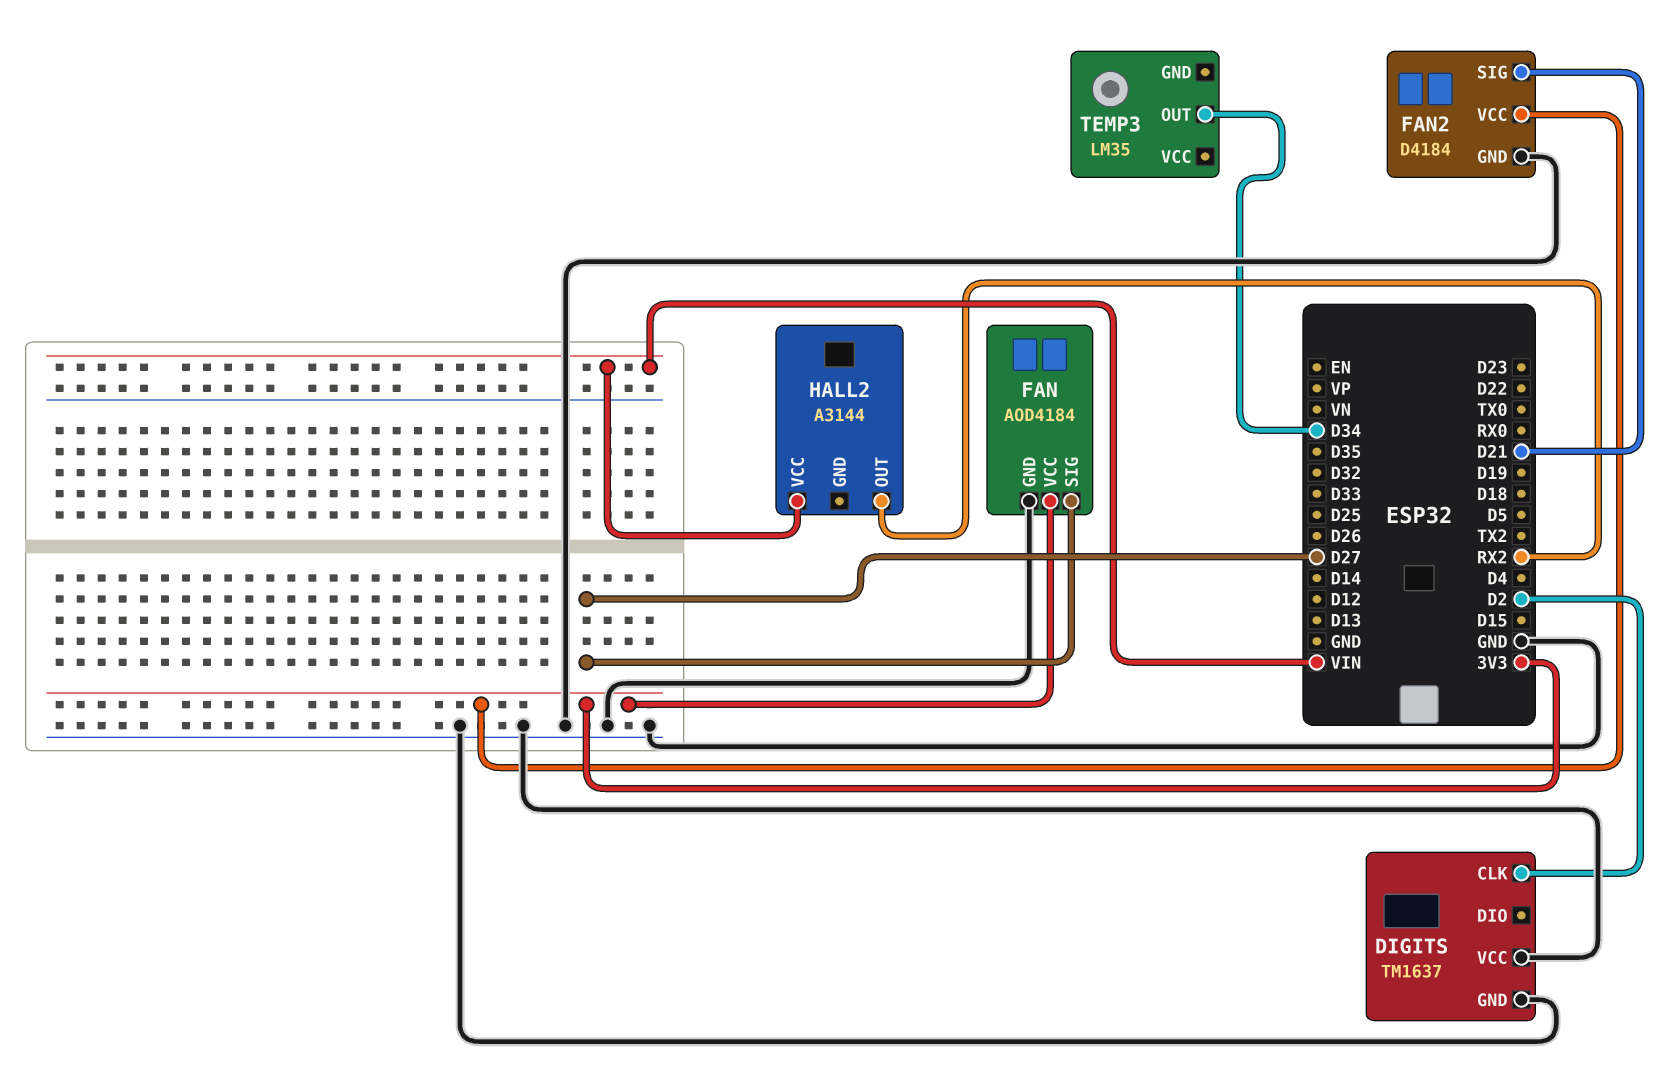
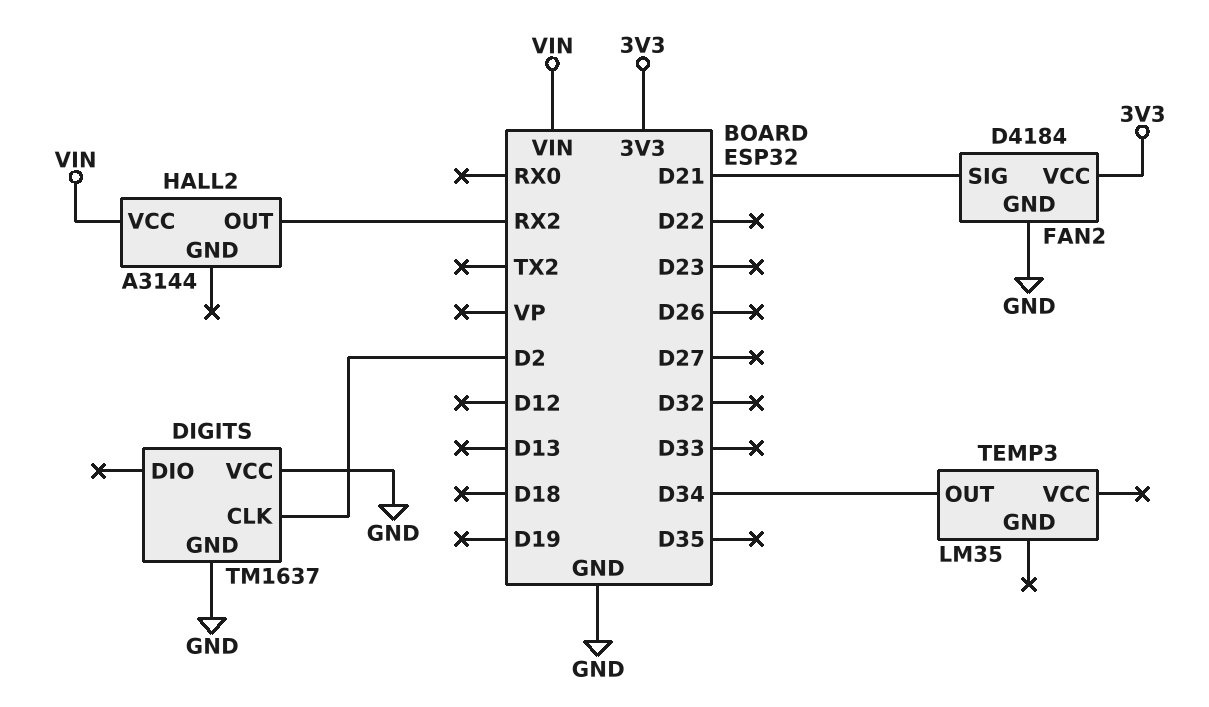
FAN: AOD4184 -> none
FAN pin GND: GND -> none
FAN pin SIG: D27 -> none
FAN pin VCC: 3V3 -> none

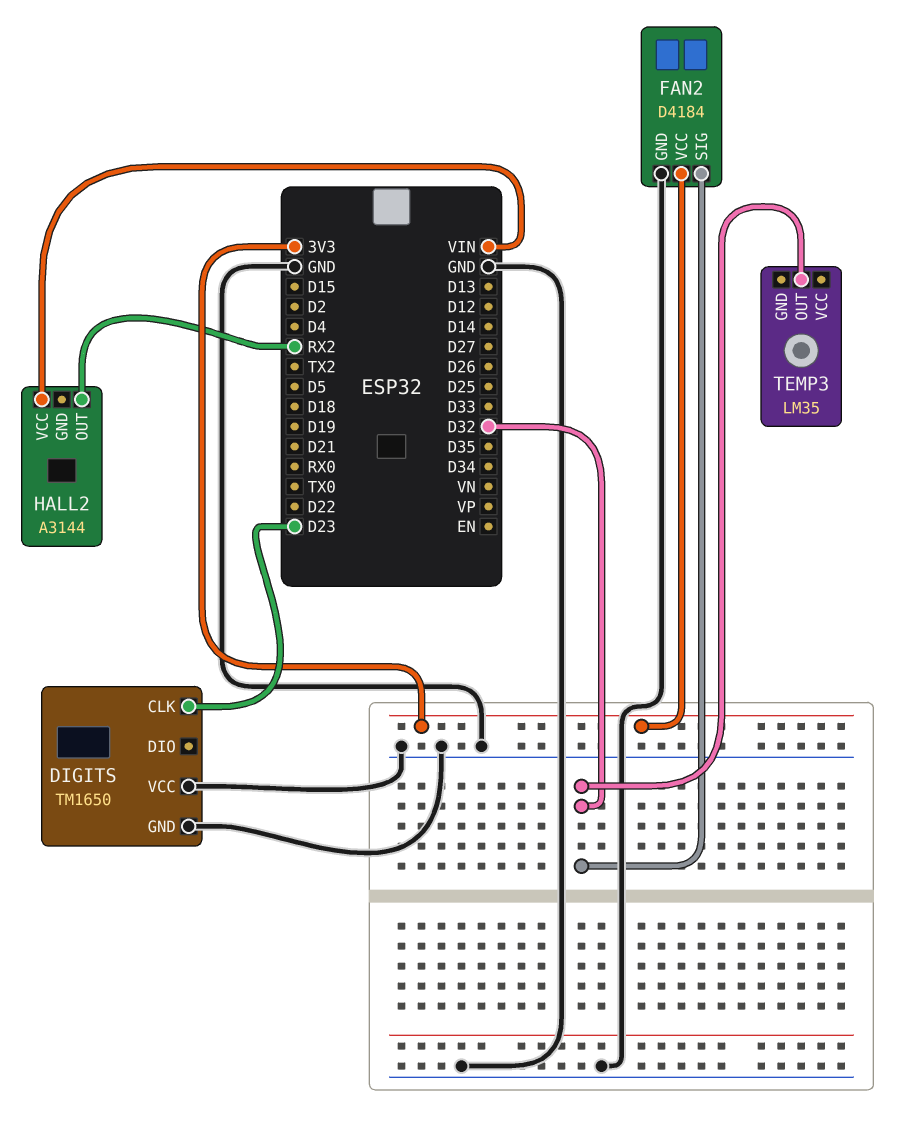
DIGITS: TM1637 -> TM1650
DIGITS pin CLK: D2 -> D23
FAN2 pin SIG: D21 -> D32
TEMP3 pin OUT: D34 -> D32

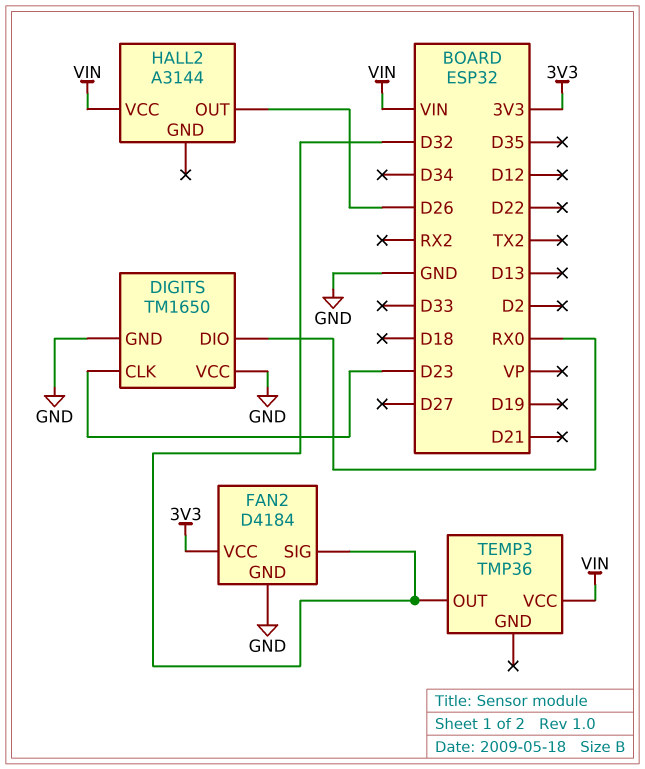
DIGITS pin DIO: none -> RX0
HALL2 pin OUT: RX2 -> D26
TEMP3: LM35 -> TMP36
TEMP3 pin VCC: none -> VIN

